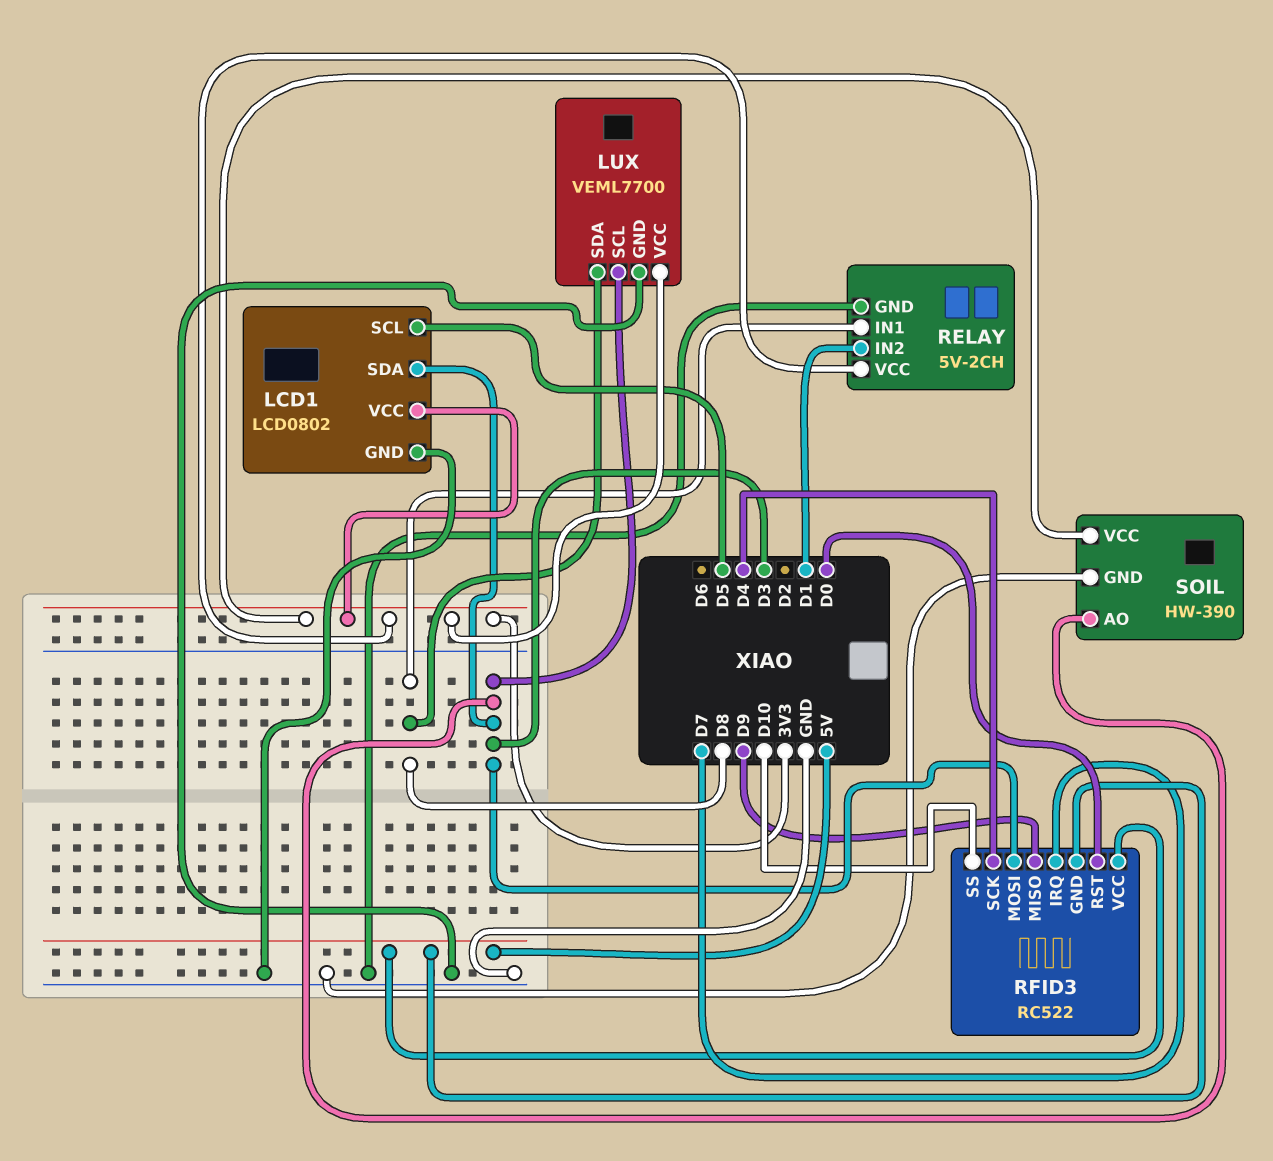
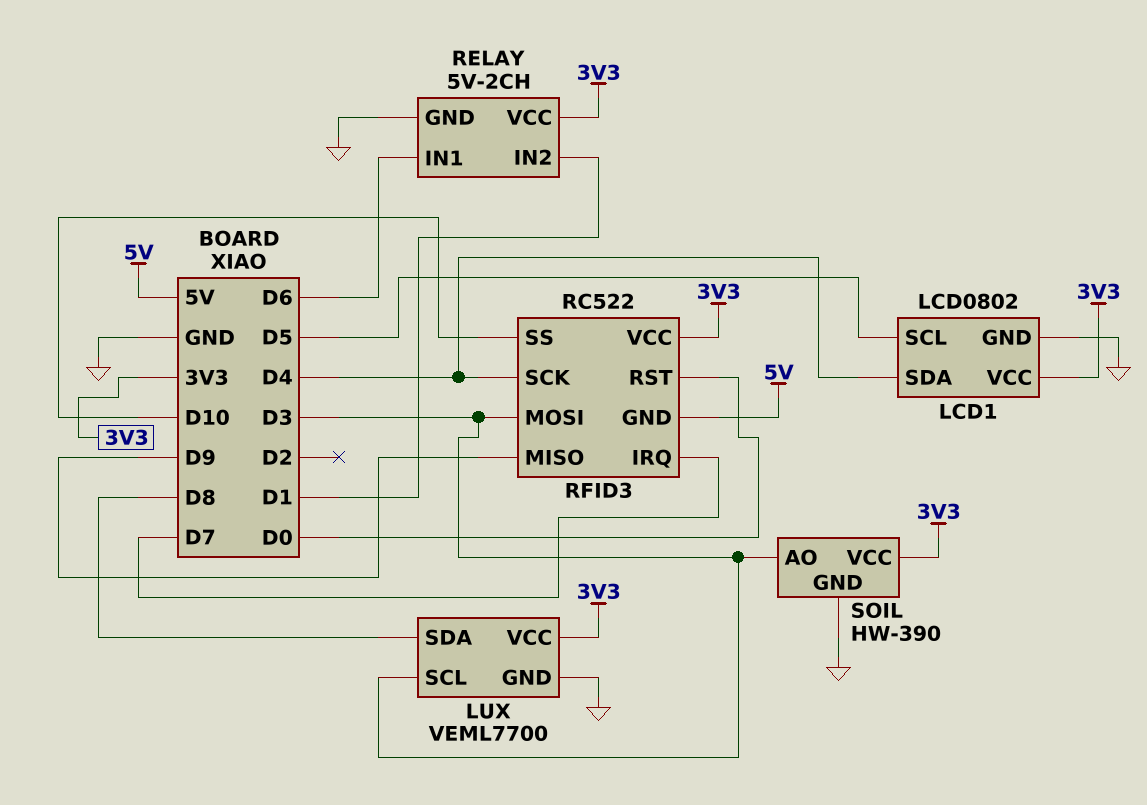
LCD1 pin SDA: D3 -> D4
RELAY pin IN1: D8 -> D6
RFID3 pin VCC: 5V -> 3V3

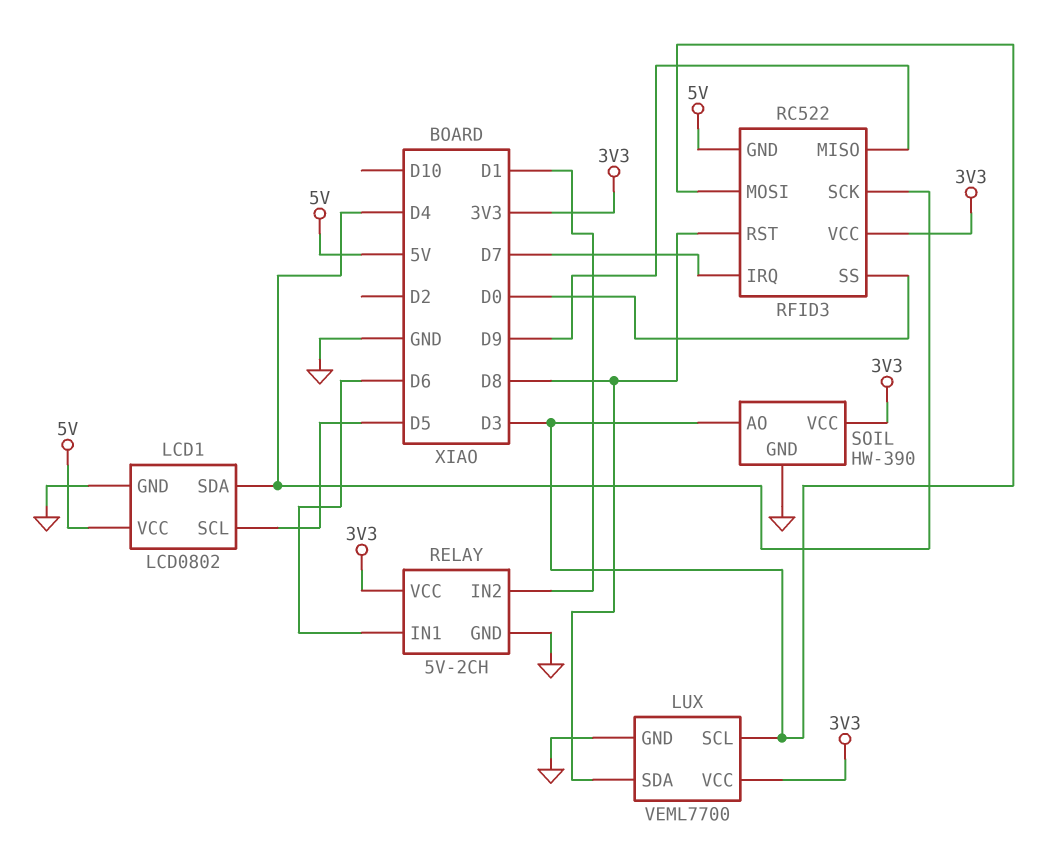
LCD1 pin VCC: 3V3 -> 5V
RFID3 pin RST: D0 -> D8
RFID3 pin SS: D10 -> D0

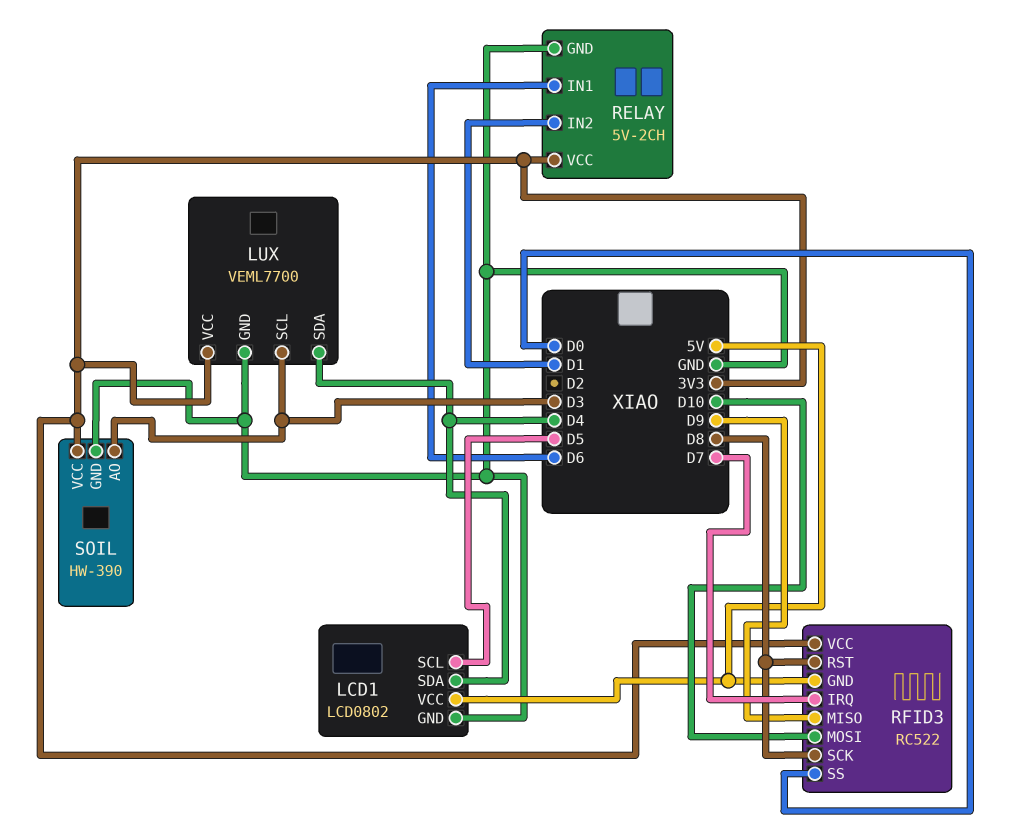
LUX pin SDA: D8 -> D4
RFID3 pin MOSI: D3 -> D10
RFID3 pin SCK: D4 -> D8

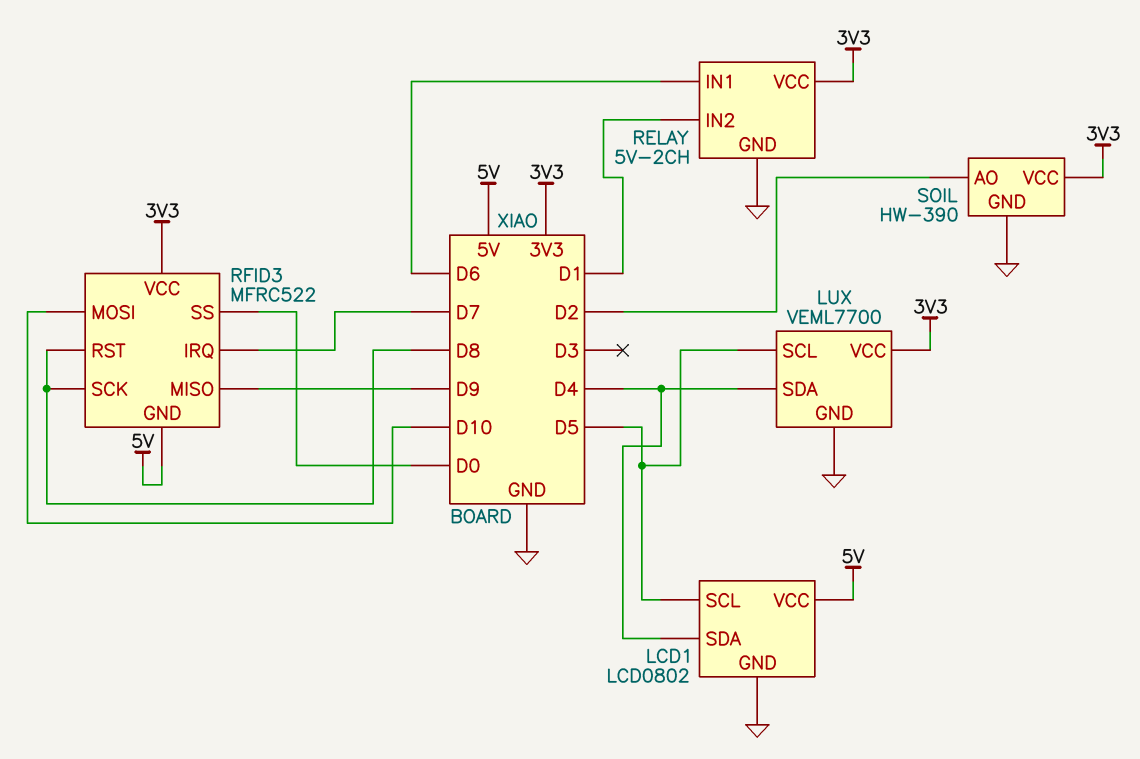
LUX pin SCL: D3 -> D5
RFID3: RC522 -> MFRC522
SOIL pin AO: D3 -> D2

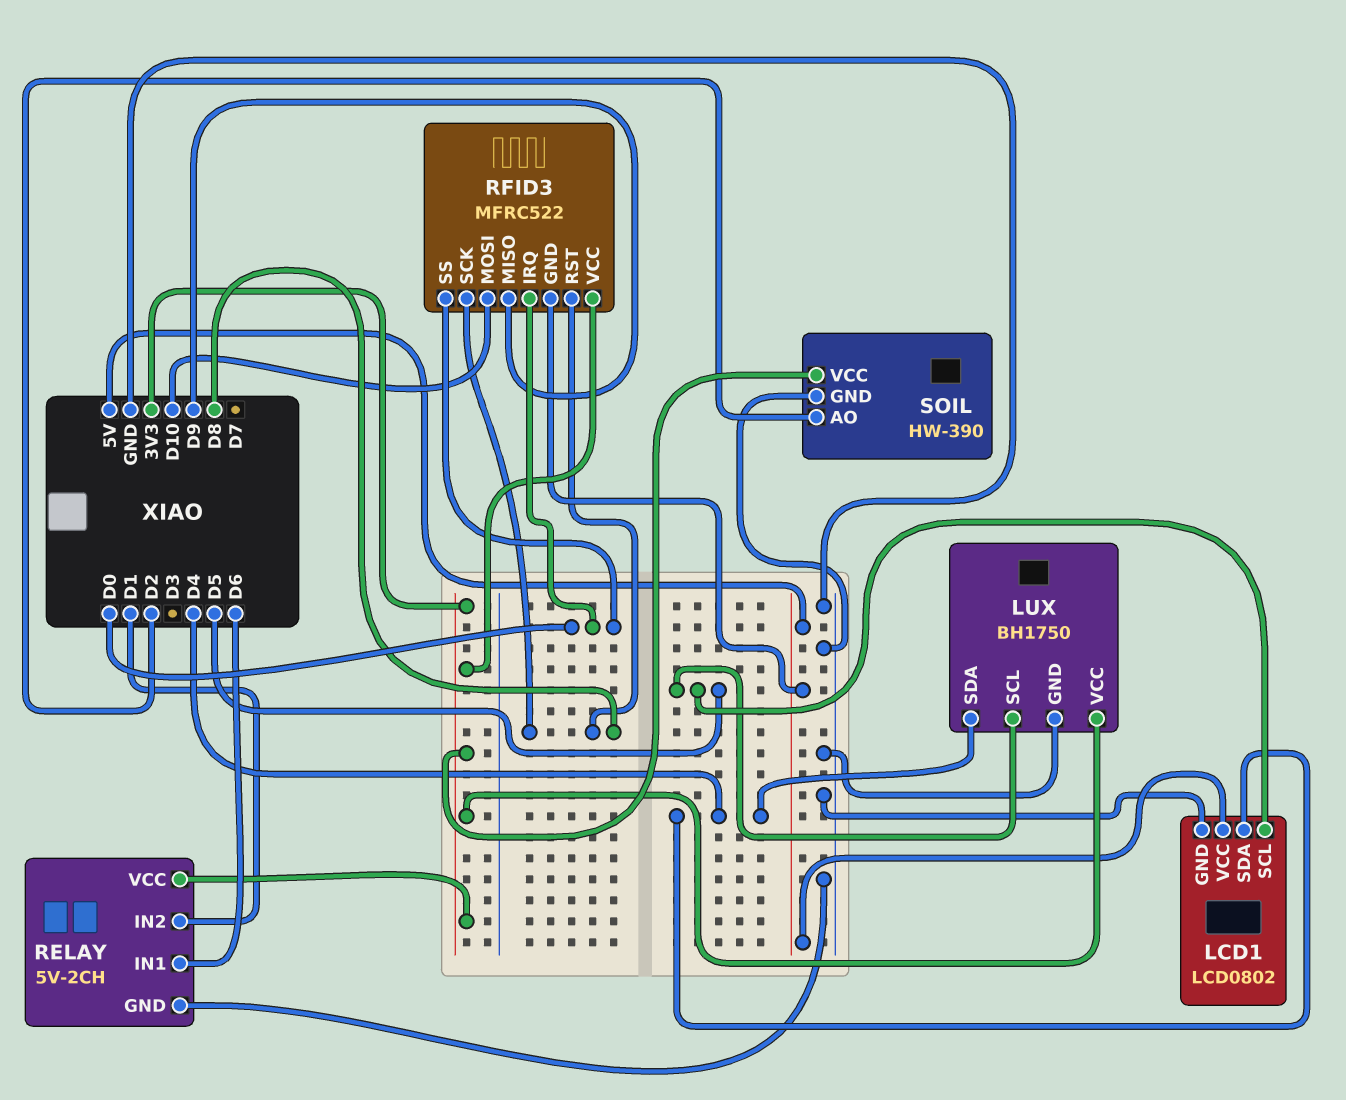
LUX: VEML7700 -> BH1750
RFID3 pin IRQ: D7 -> D0

